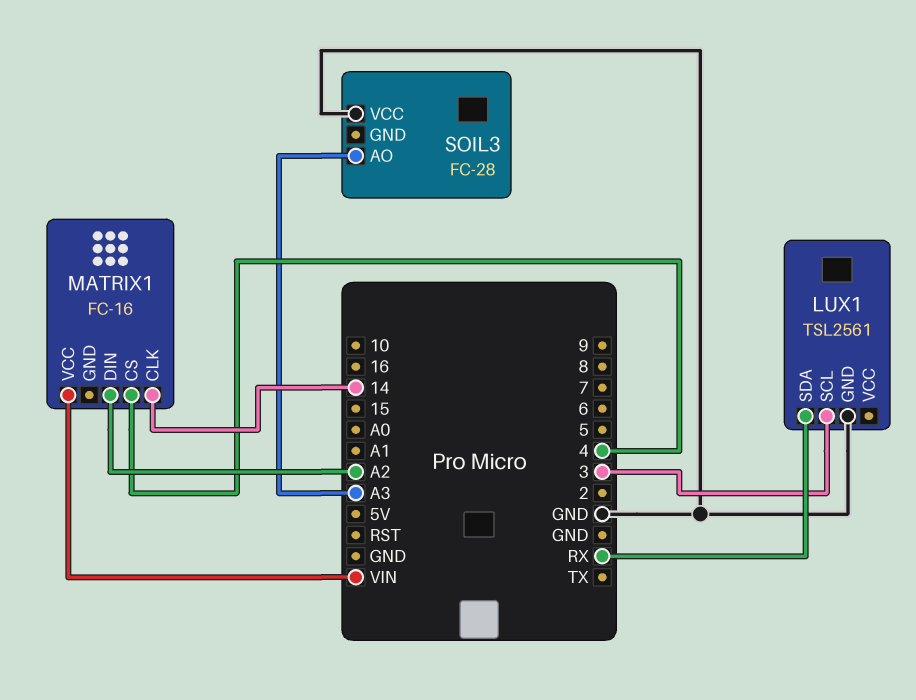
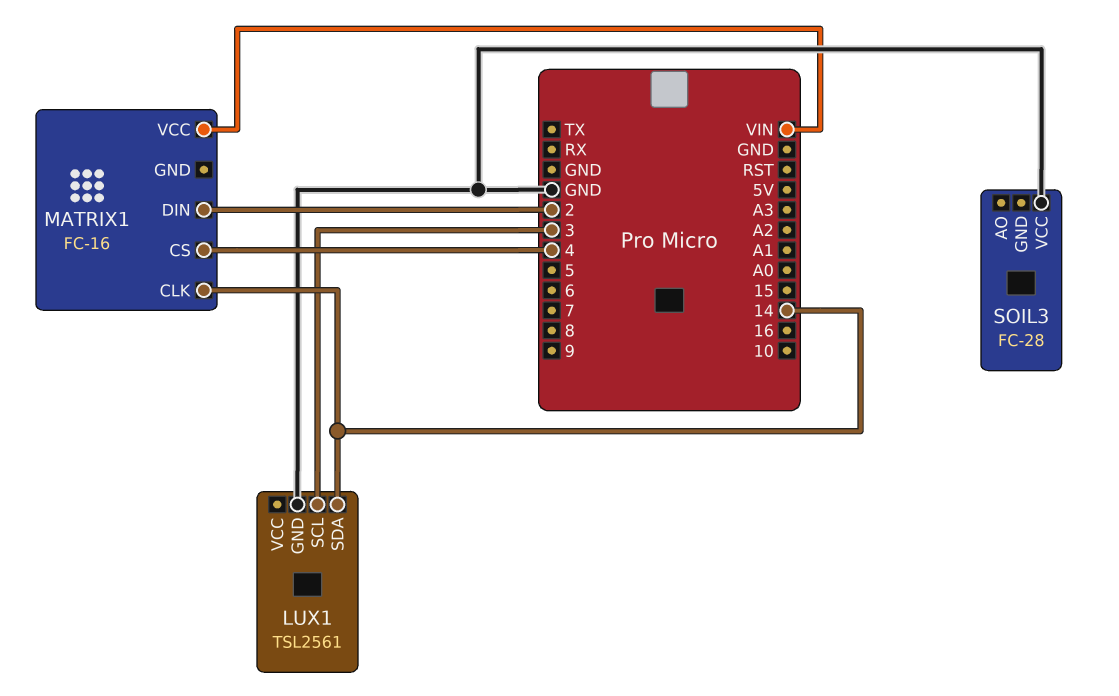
LUX1 pin SDA: RX -> 14
MATRIX1 pin DIN: A2 -> 2
SOIL3 pin AO: A3 -> none

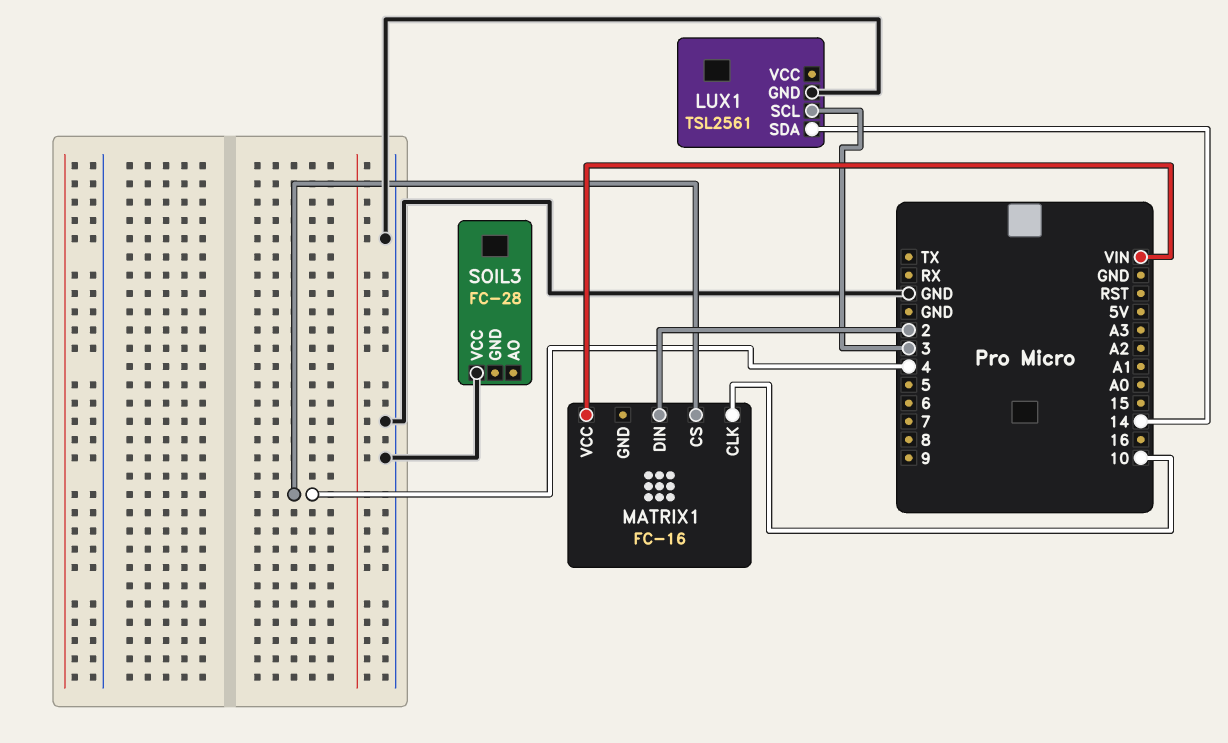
MATRIX1 pin CLK: 14 -> 10

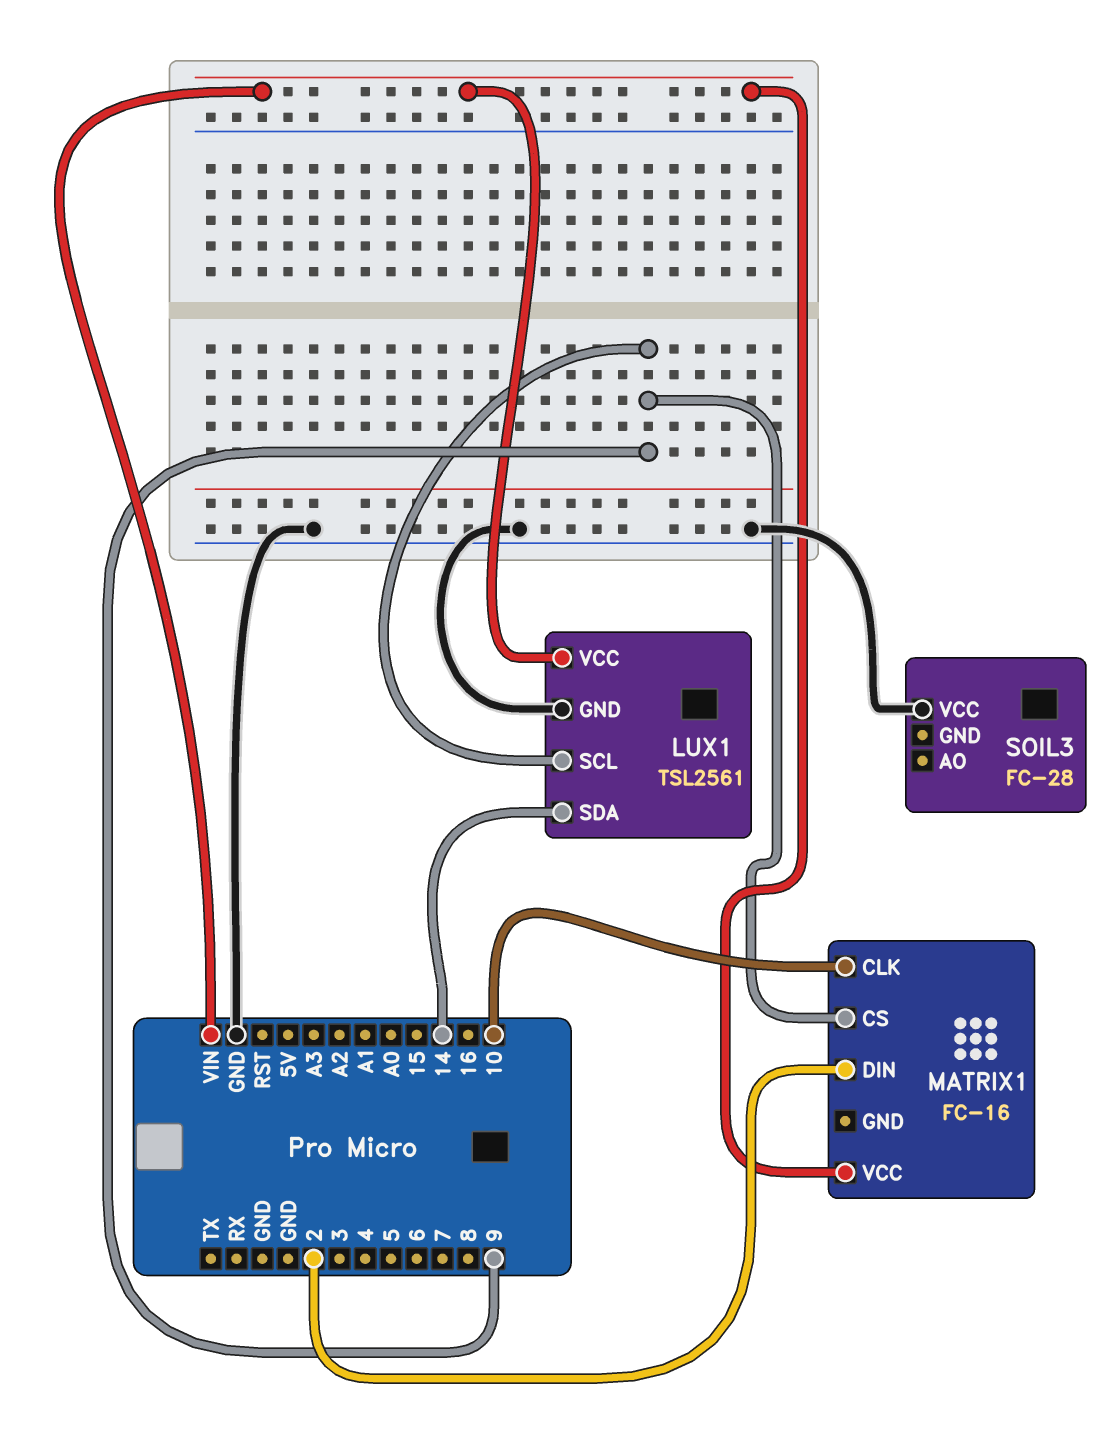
LUX1 pin SCL: 3 -> 9
LUX1 pin VCC: none -> VIN
MATRIX1 pin CS: 4 -> 9

